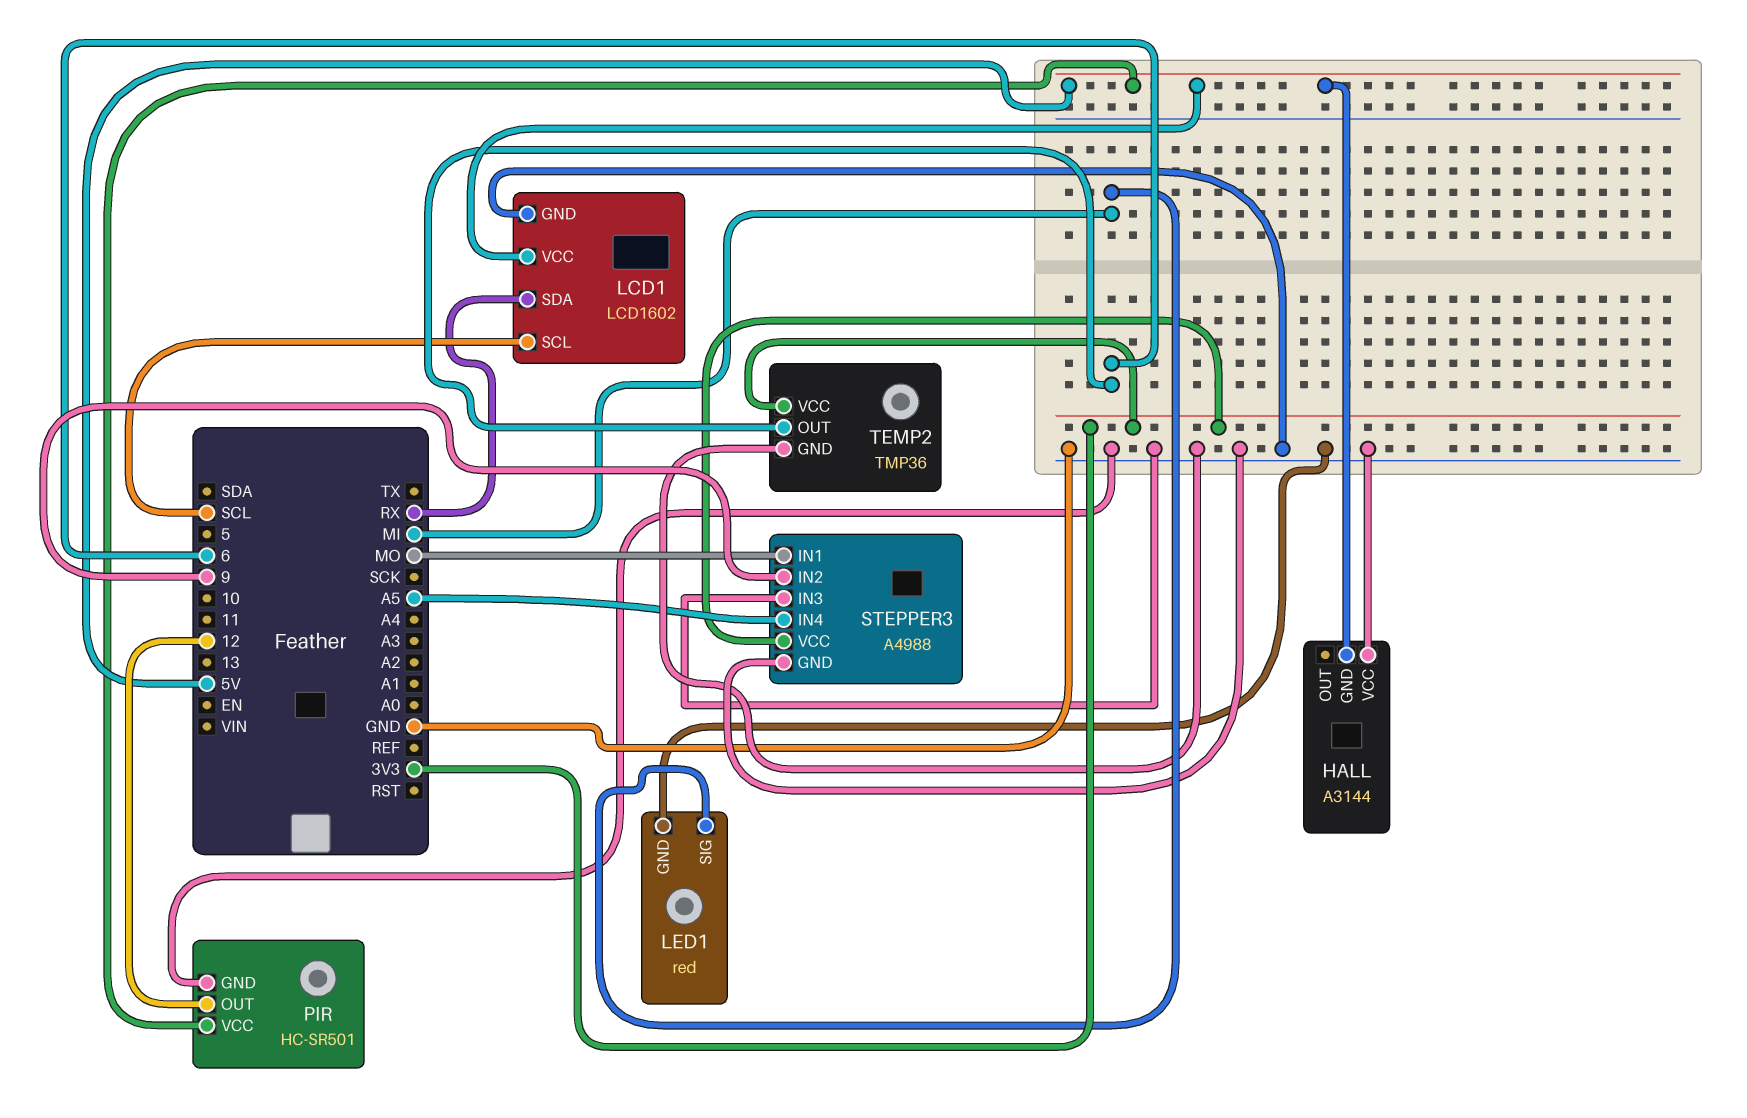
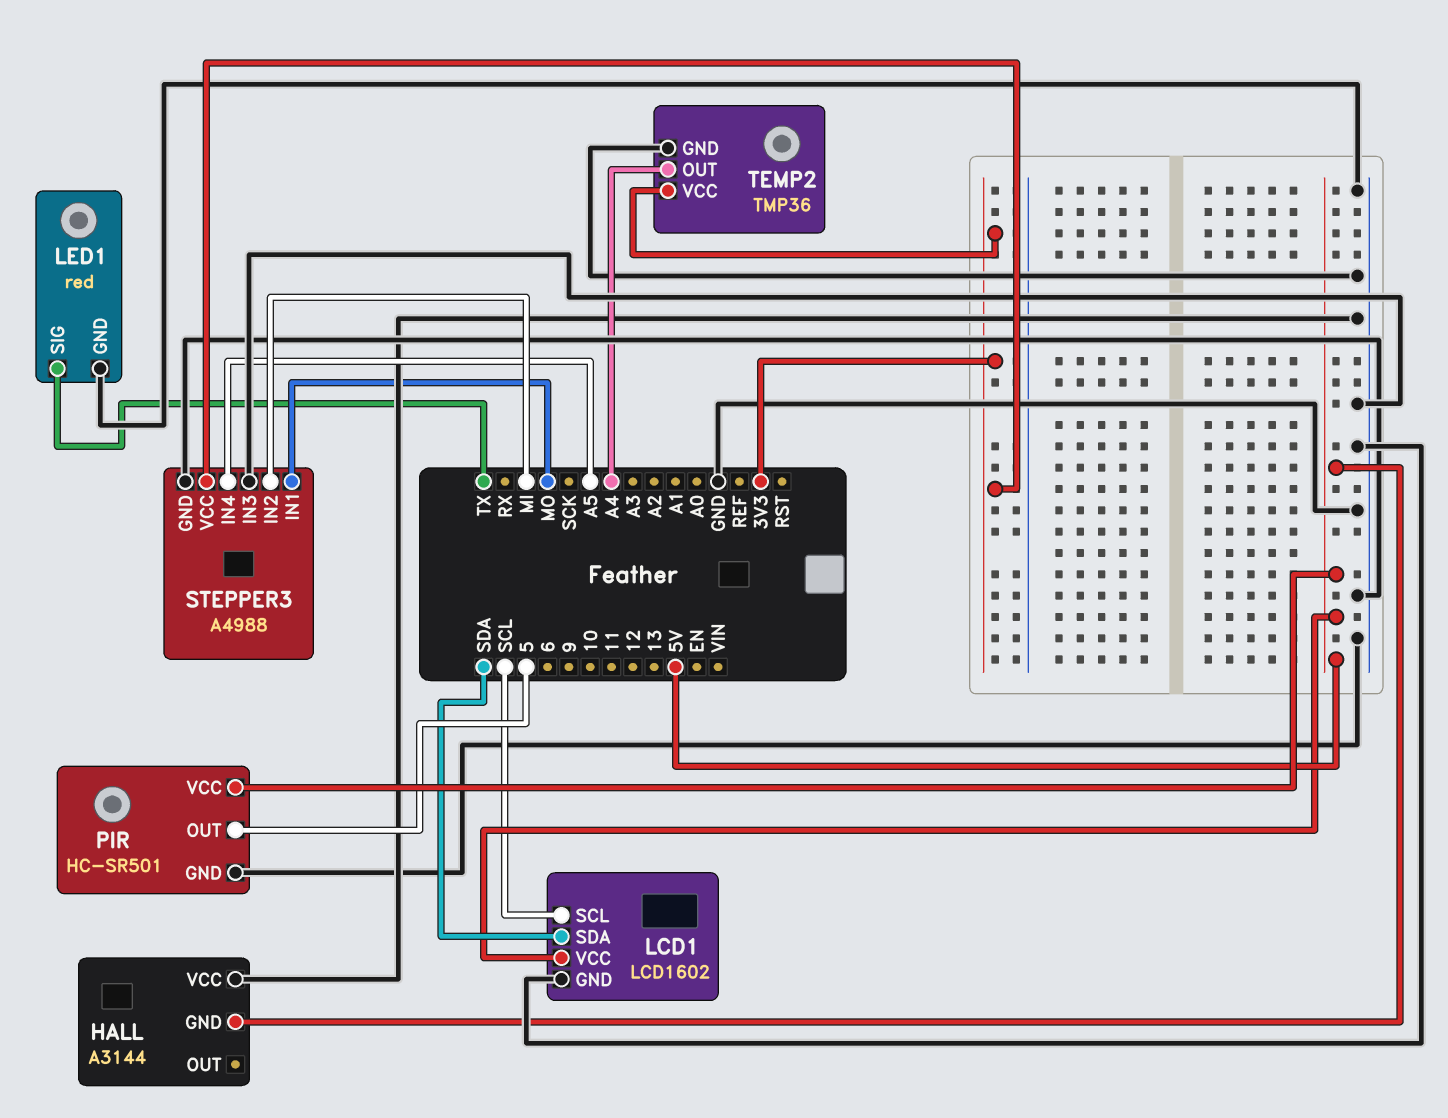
LCD1 pin SDA: RX -> SDA
LED1 pin SIG: MI -> TX
PIR pin OUT: 12 -> 5
STEPPER3 pin IN2: 9 -> MI
TEMP2 pin OUT: 6 -> A4

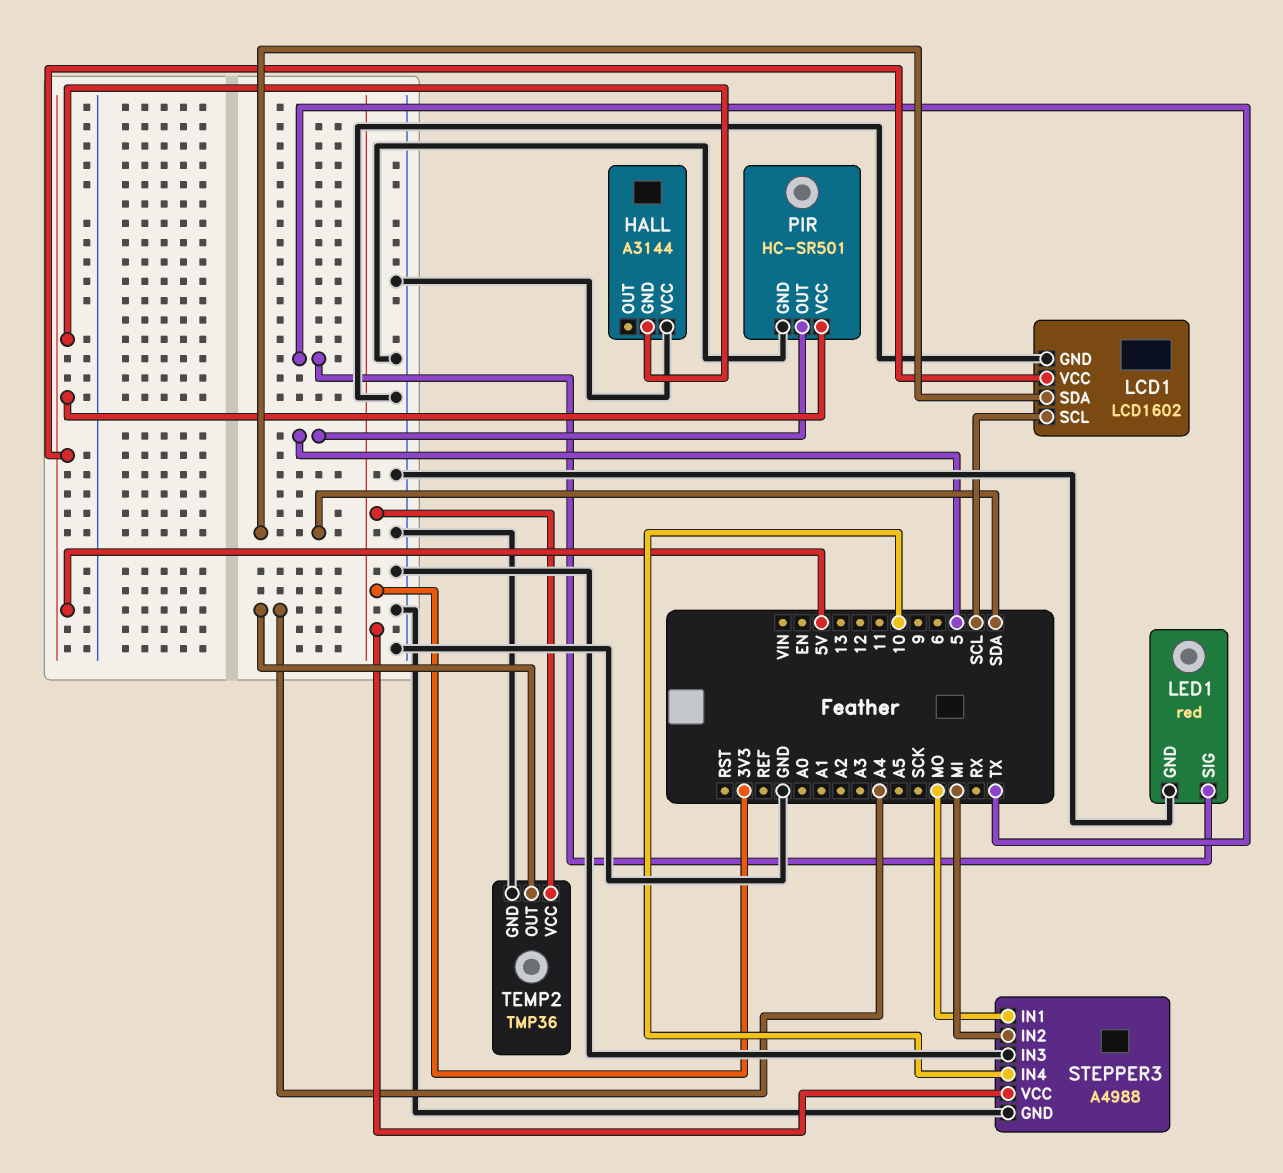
STEPPER3 pin IN4: A5 -> 10

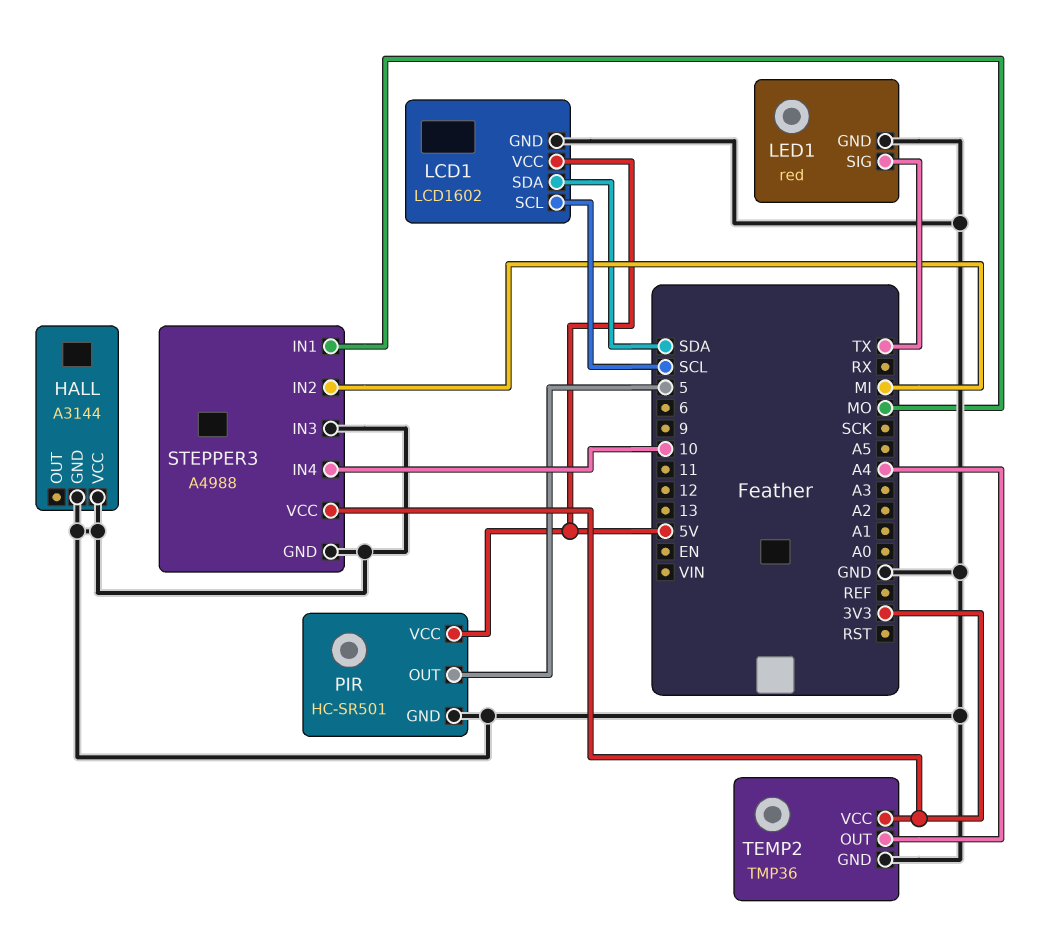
HALL pin GND: 5V -> GND

